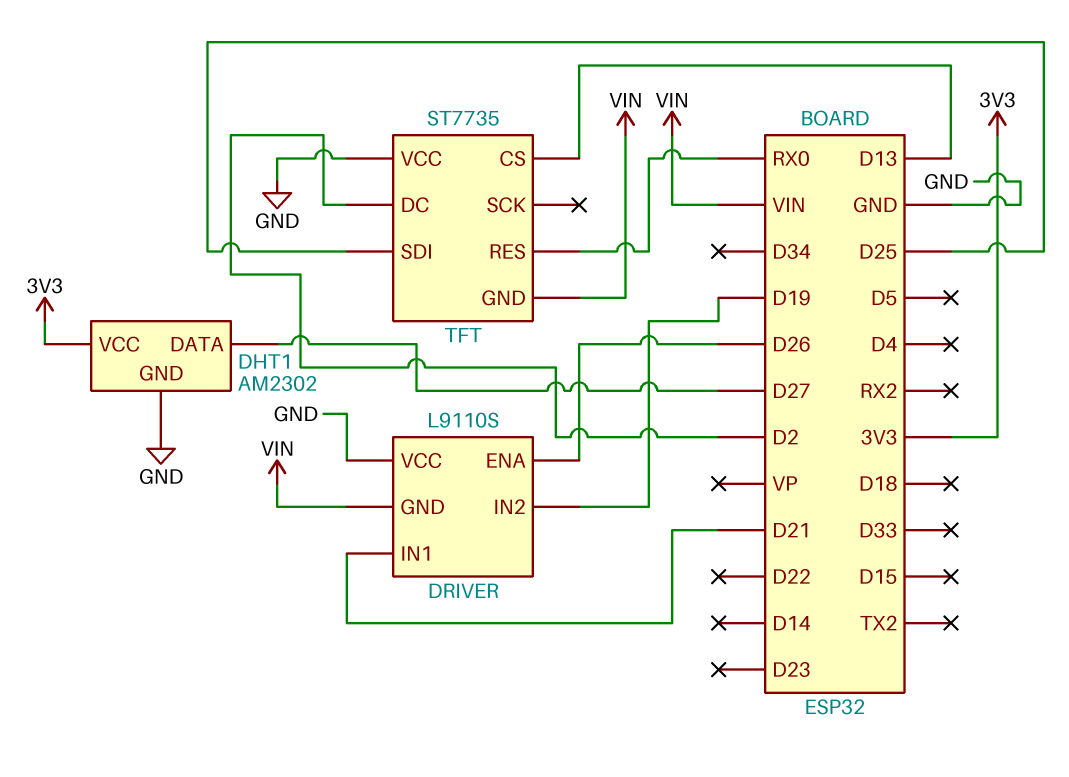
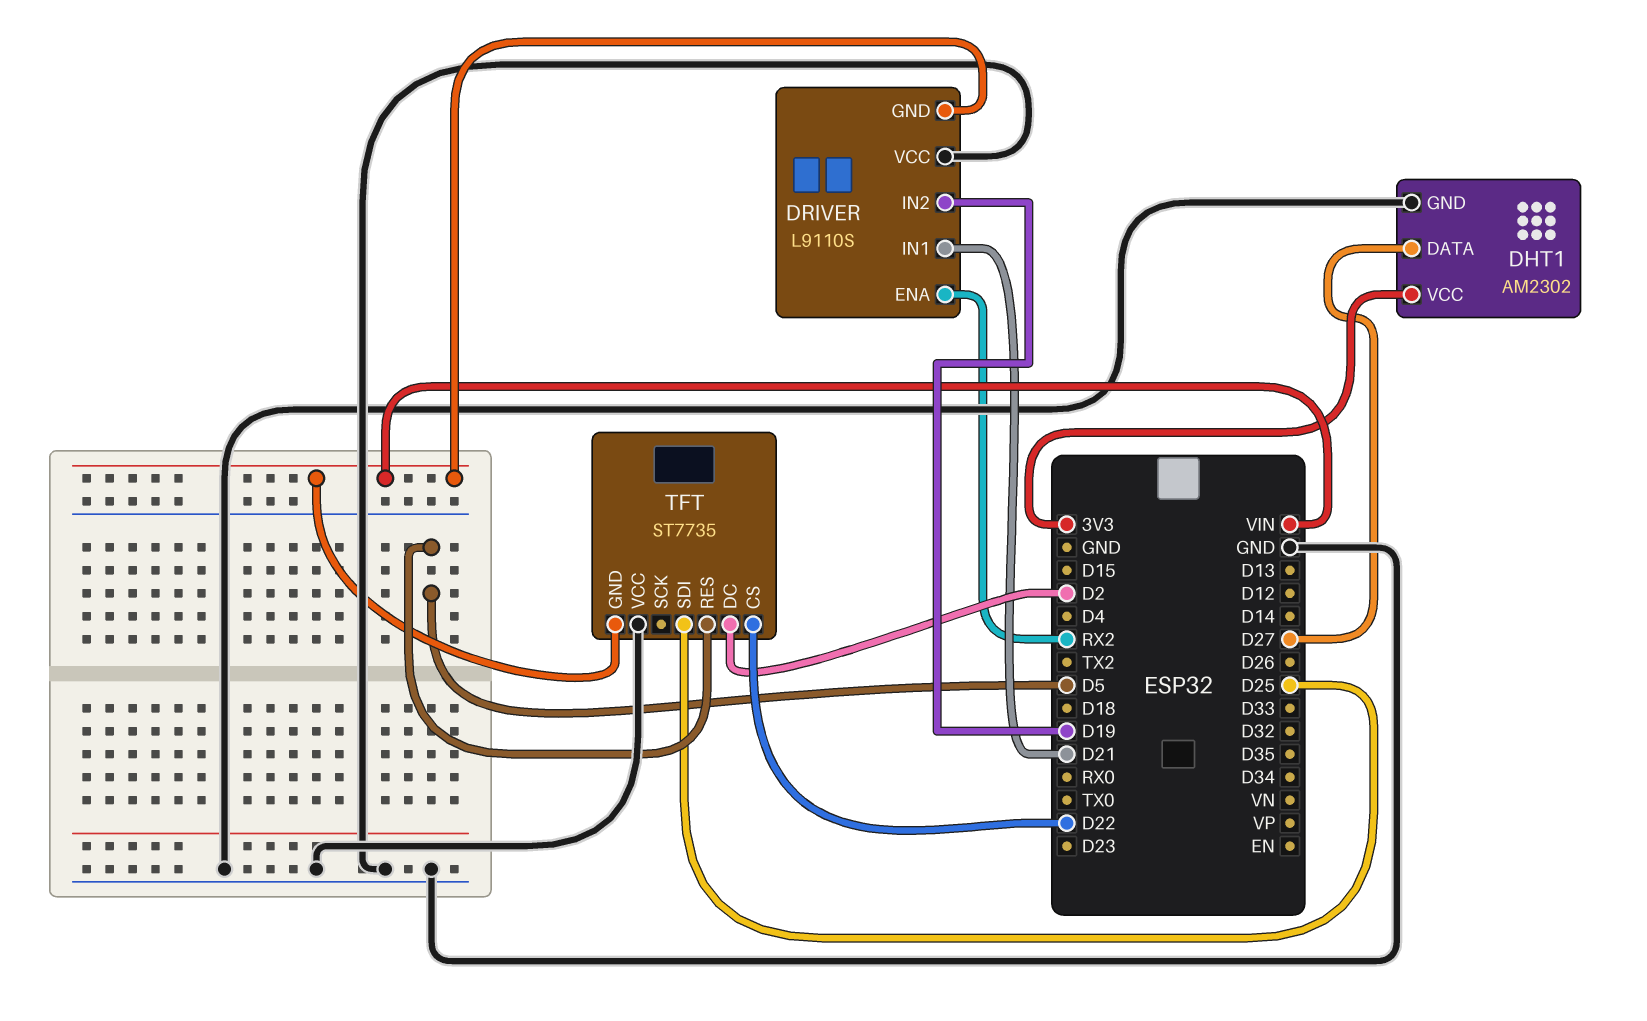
DRIVER pin ENA: D26 -> RX2
TFT pin CS: D13 -> D22
TFT pin RES: RX0 -> D5

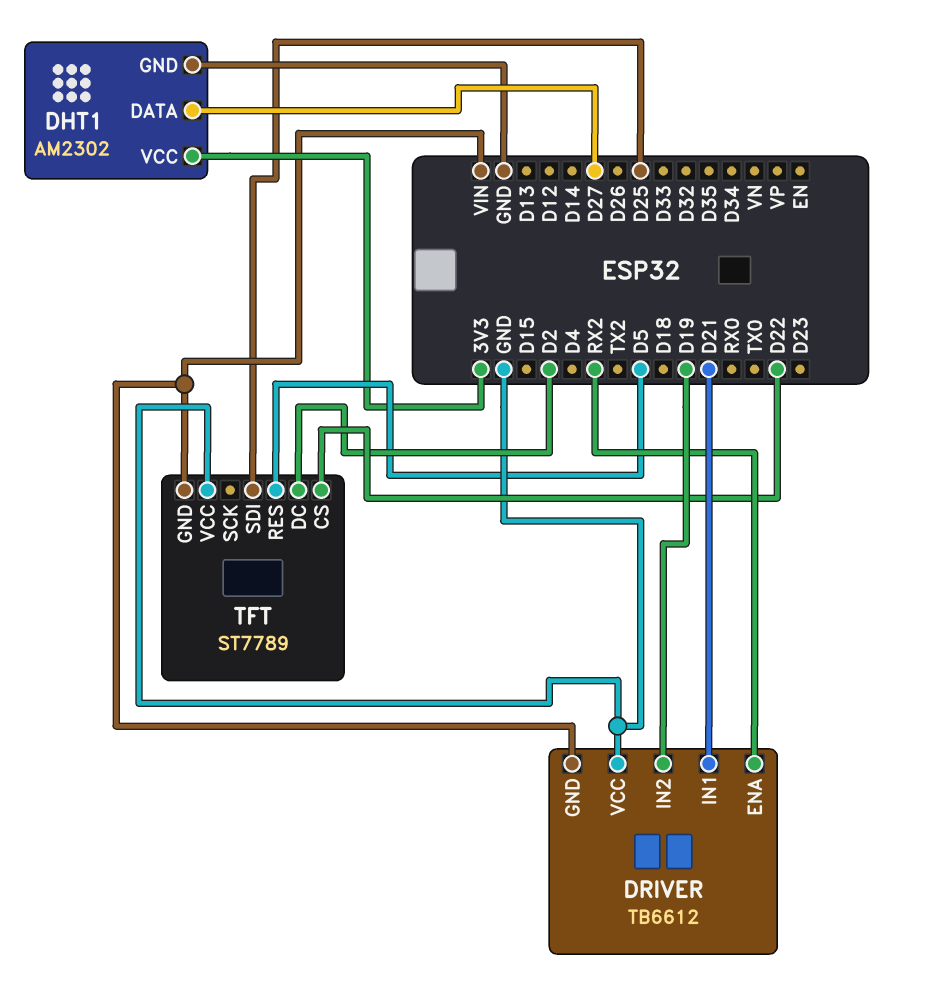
DRIVER: L9110S -> TB6612
TFT: ST7735 -> ST7789

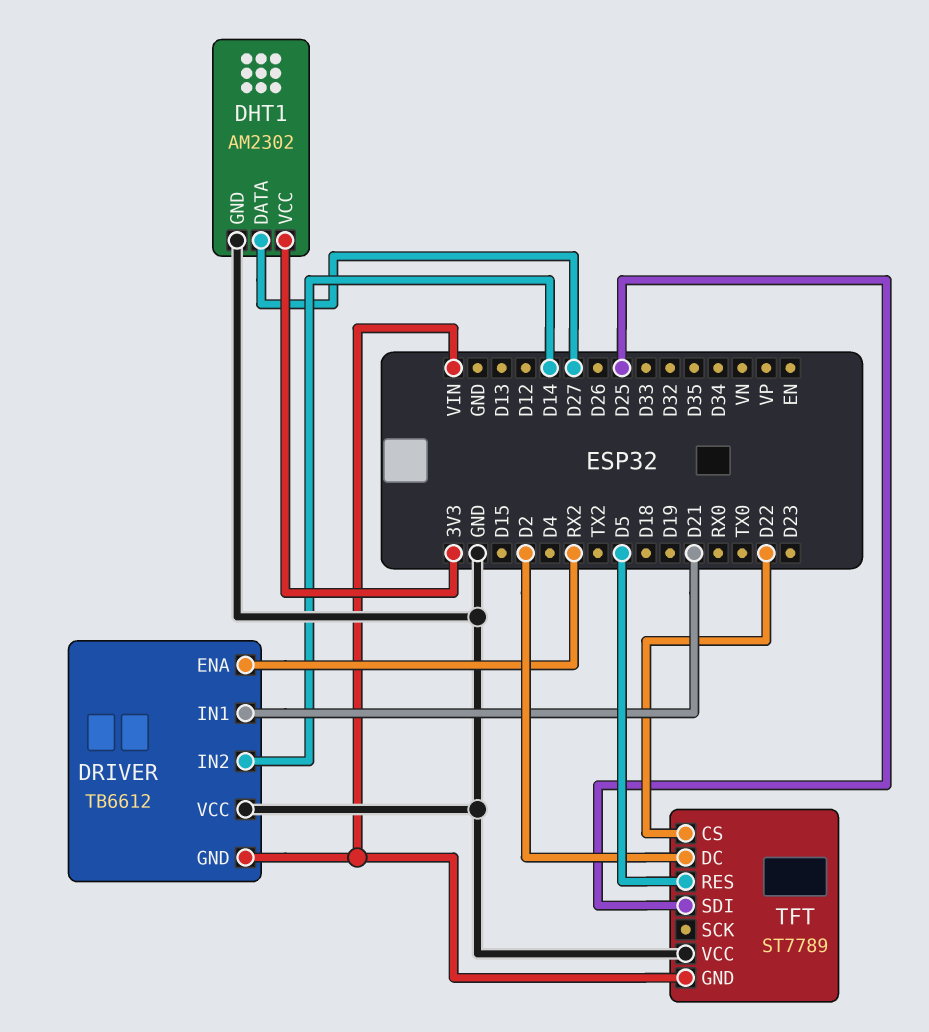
DRIVER pin IN2: D19 -> D14

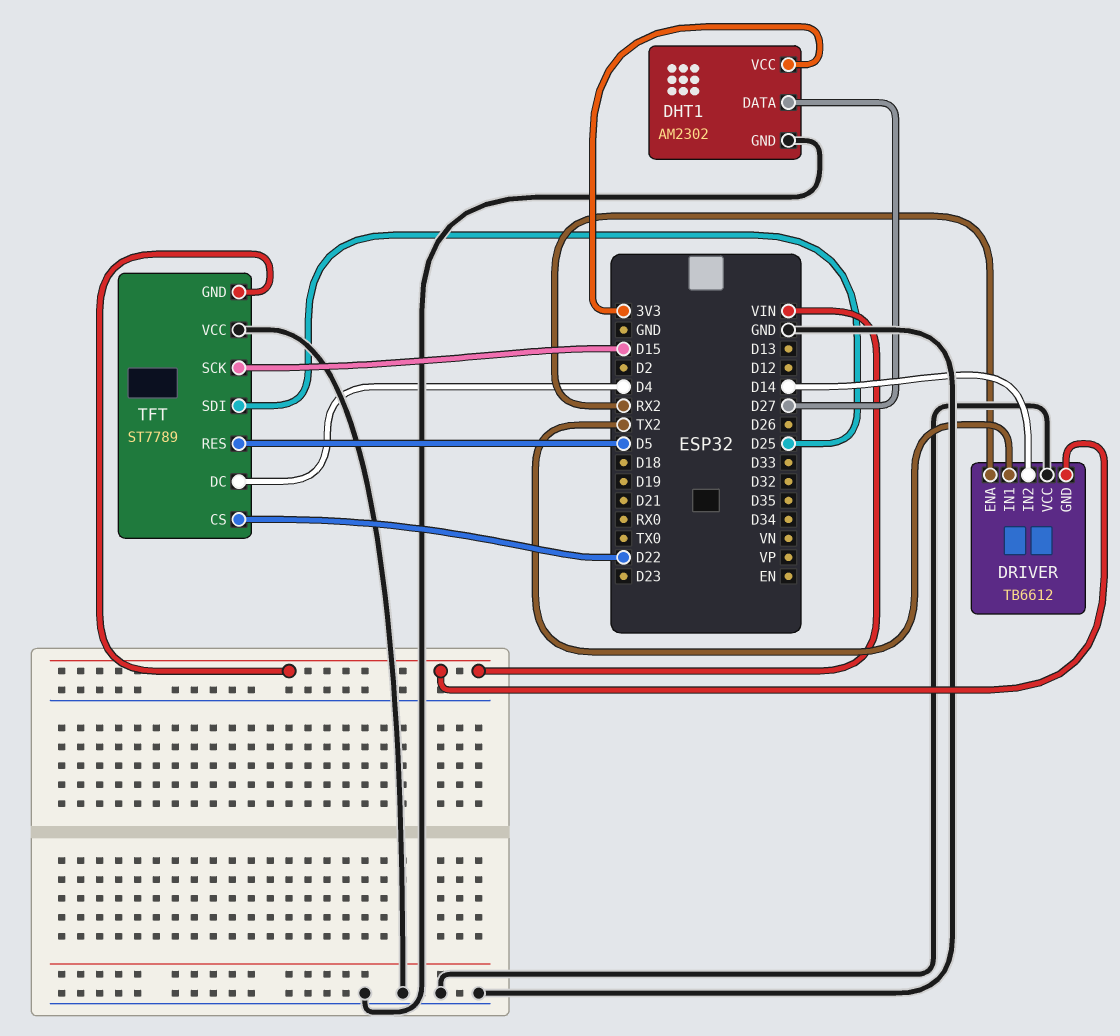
DRIVER pin IN1: D21 -> TX2
TFT pin DC: D2 -> D4
TFT pin SCK: none -> D15

